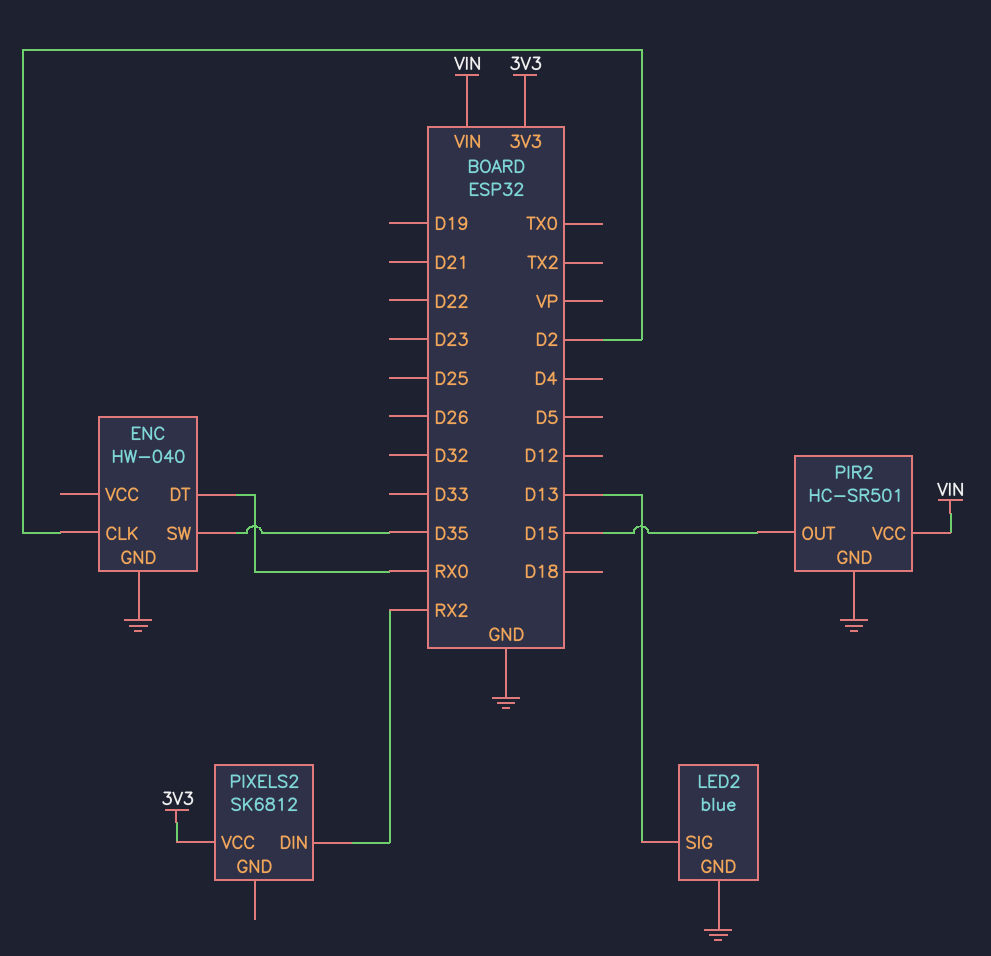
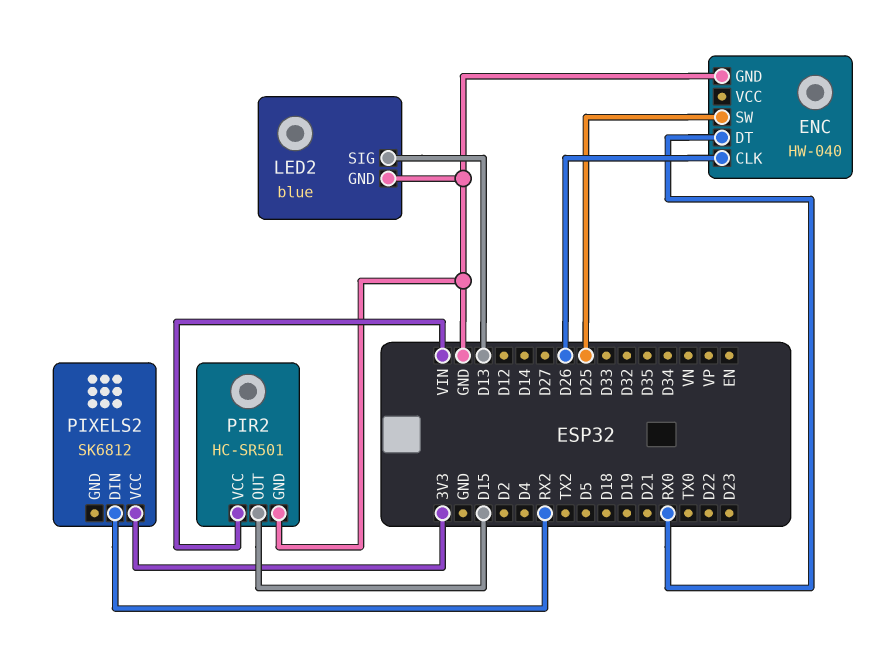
ENC pin CLK: D2 -> D26
ENC pin SW: D35 -> D25

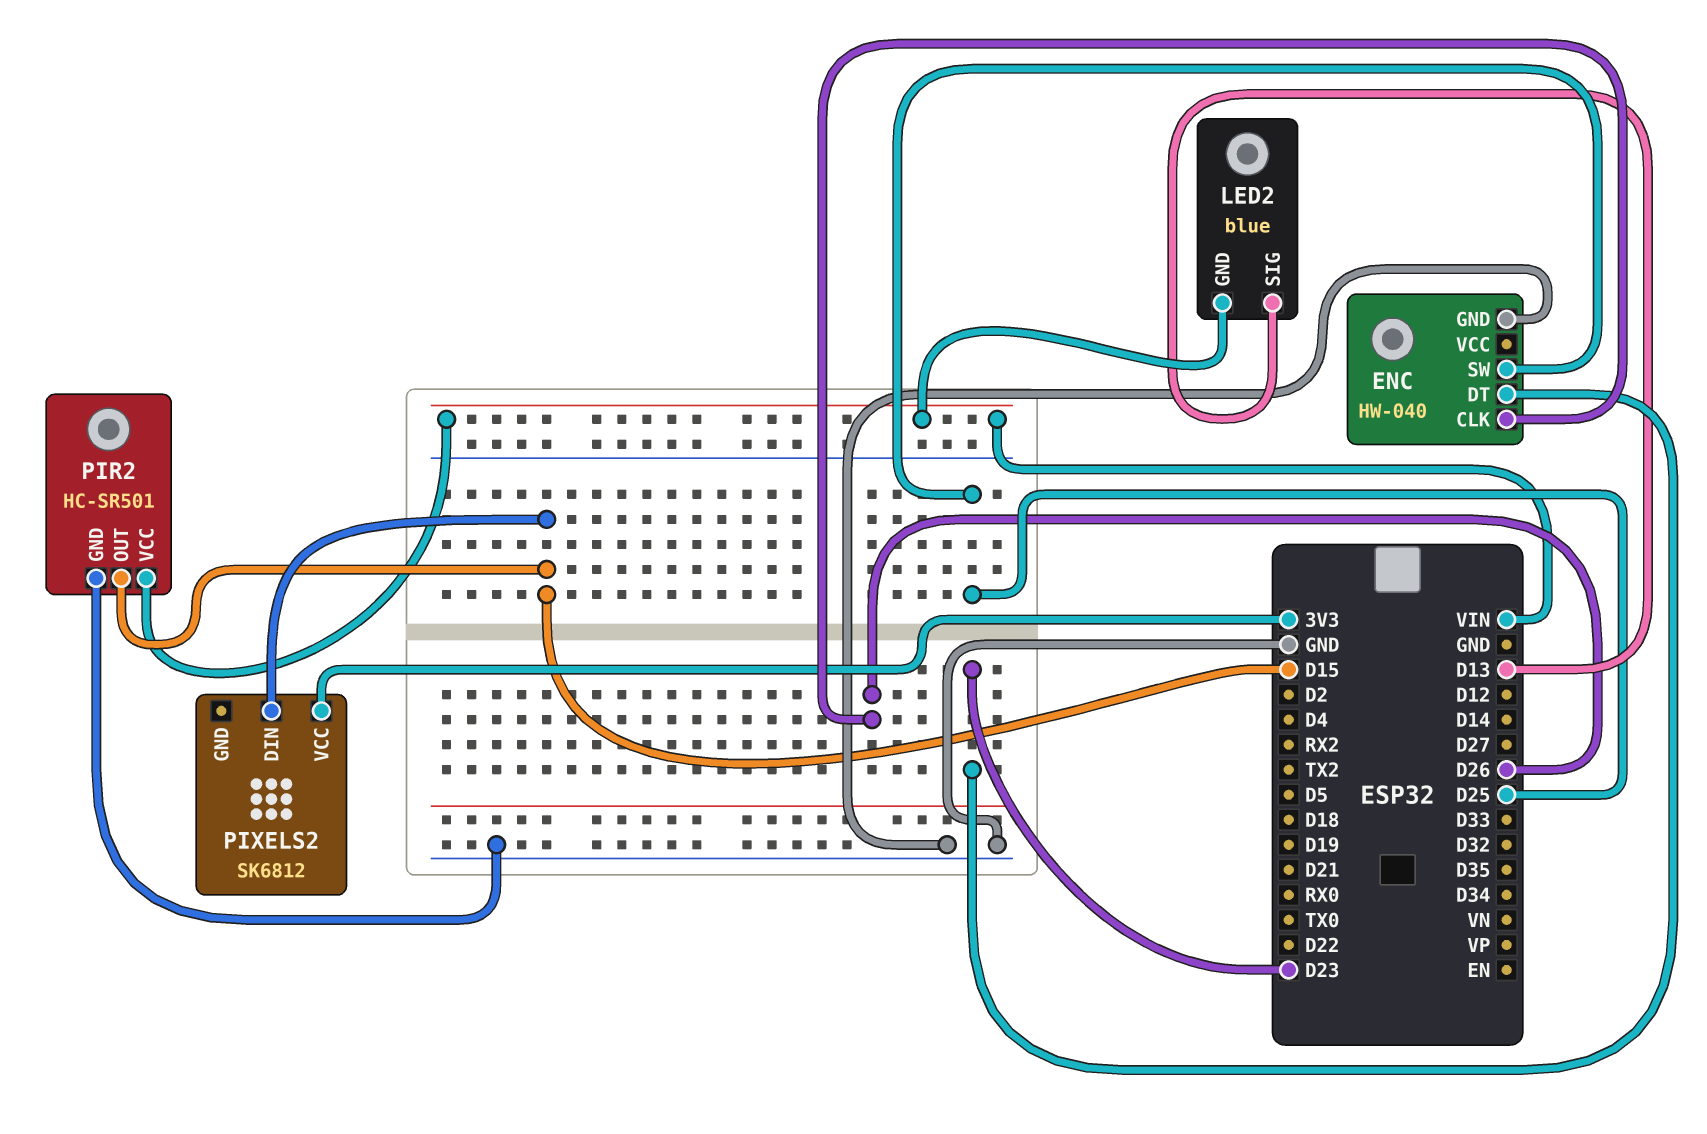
ENC pin DT: RX0 -> D23
LED2 pin GND: GND -> VIN
PIXELS2 pin DIN: RX2 -> D15

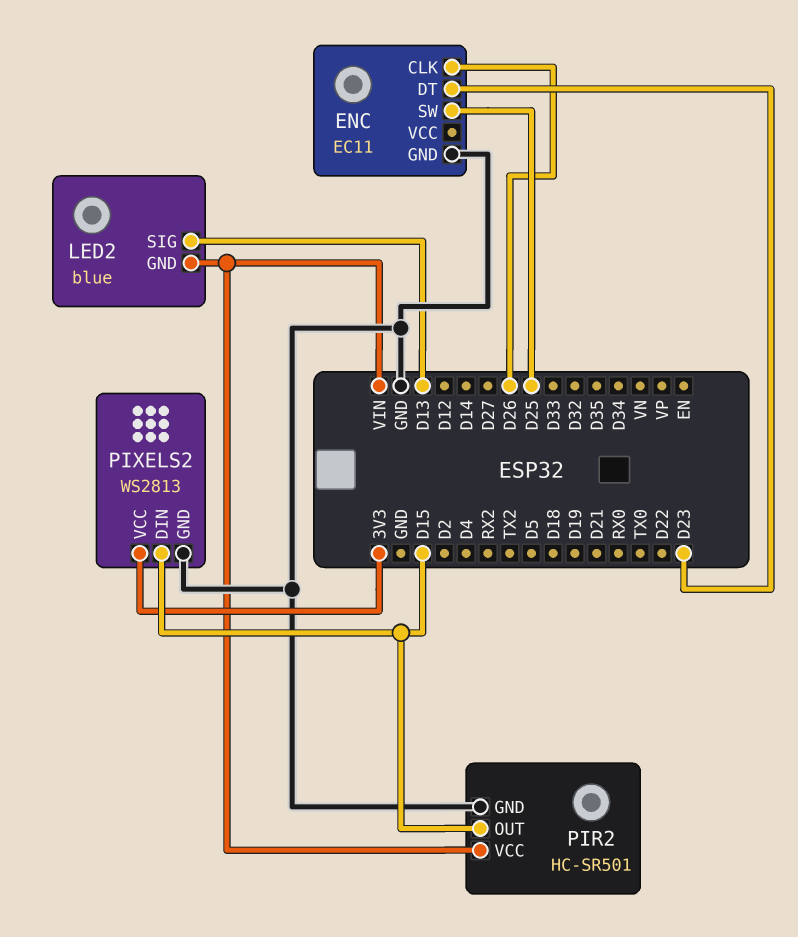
ENC: HW-040 -> EC11
PIXELS2: SK6812 -> WS2813
PIXELS2 pin GND: none -> GND

